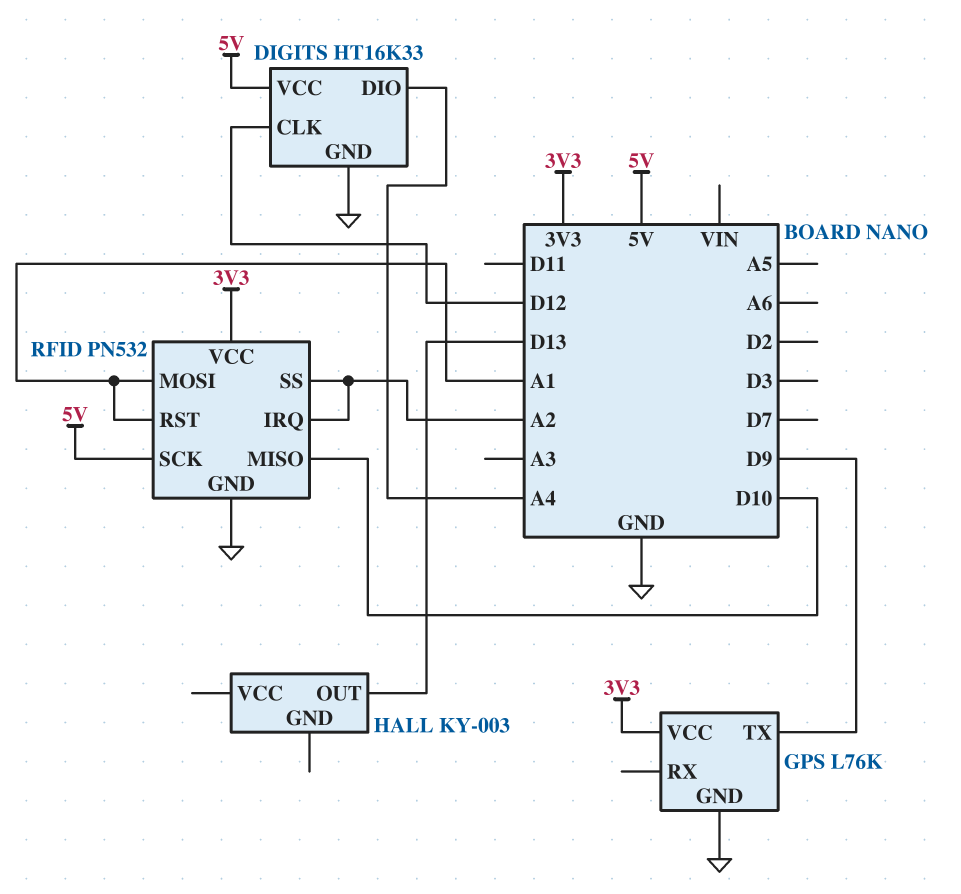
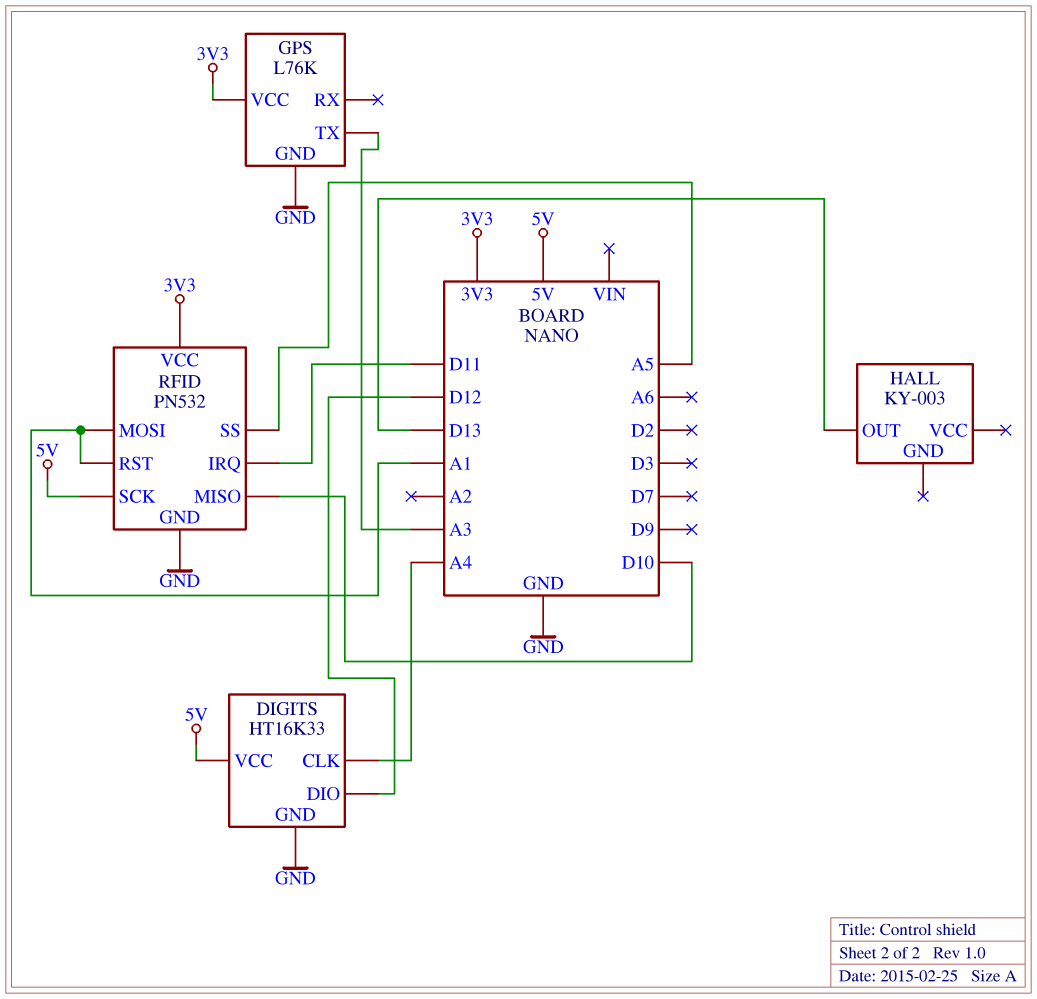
DIGITS pin CLK: D12 -> A4
DIGITS pin DIO: A4 -> D12
GPS pin TX: D9 -> A3
RFID pin IRQ: A2 -> D11
RFID pin SS: A2 -> A5

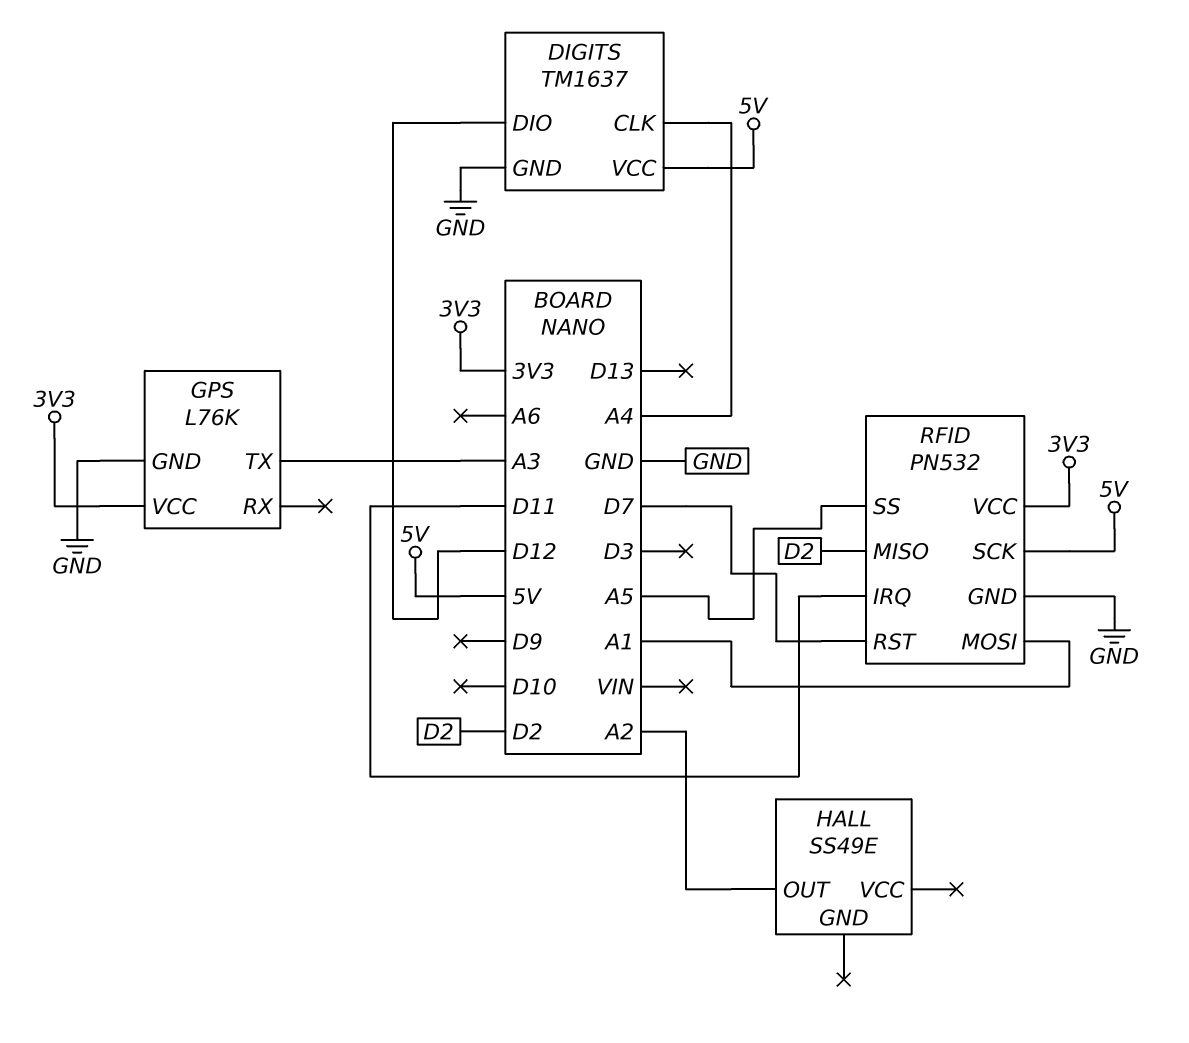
DIGITS: HT16K33 -> TM1637
HALL: KY-003 -> SS49E
HALL pin OUT: D13 -> A2
RFID pin MISO: D10 -> D2
RFID pin RST: A1 -> D7

